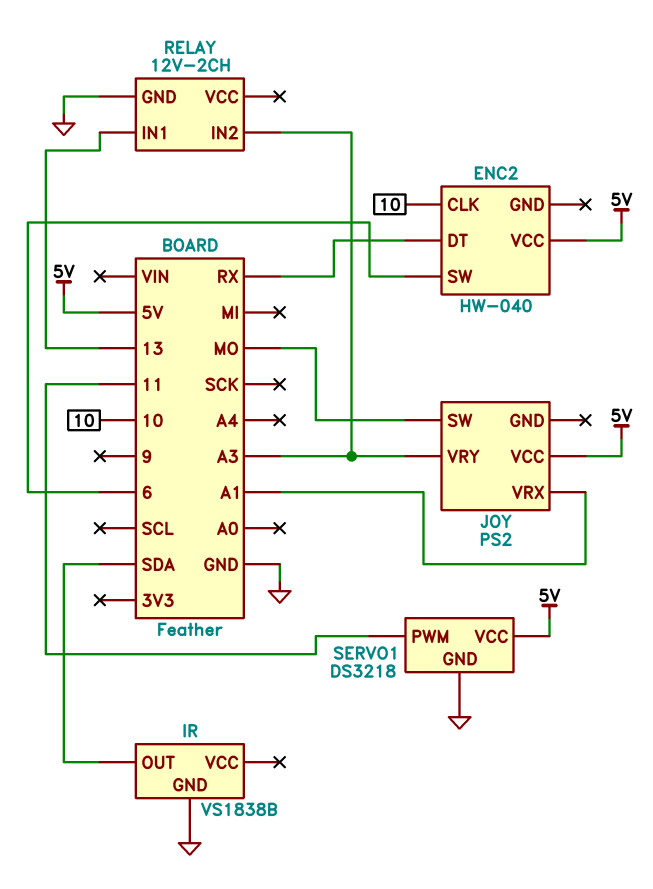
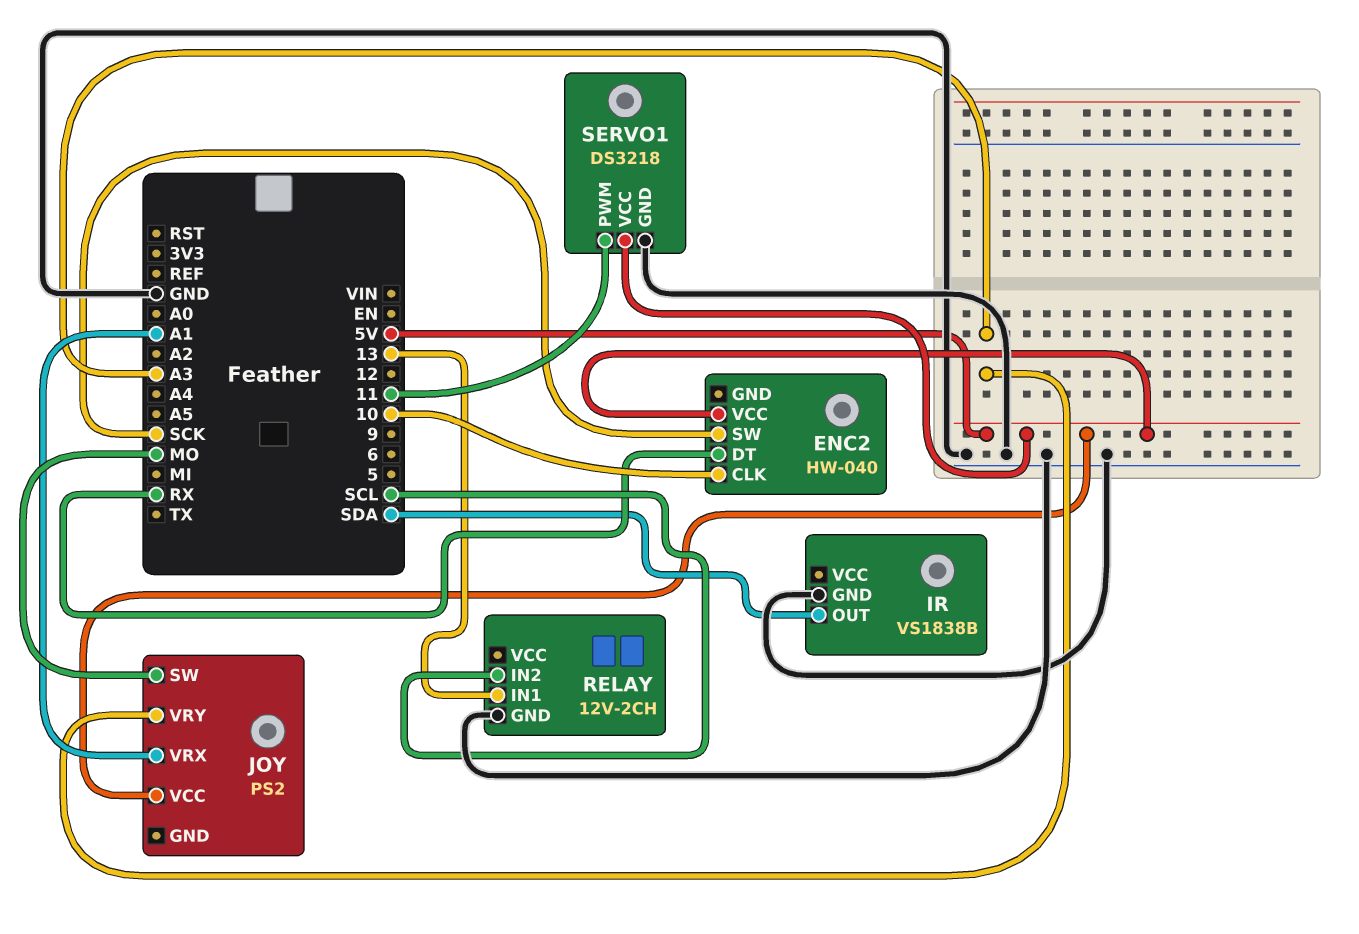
ENC2 pin SW: 6 -> SCK
RELAY pin IN2: A3 -> SCL

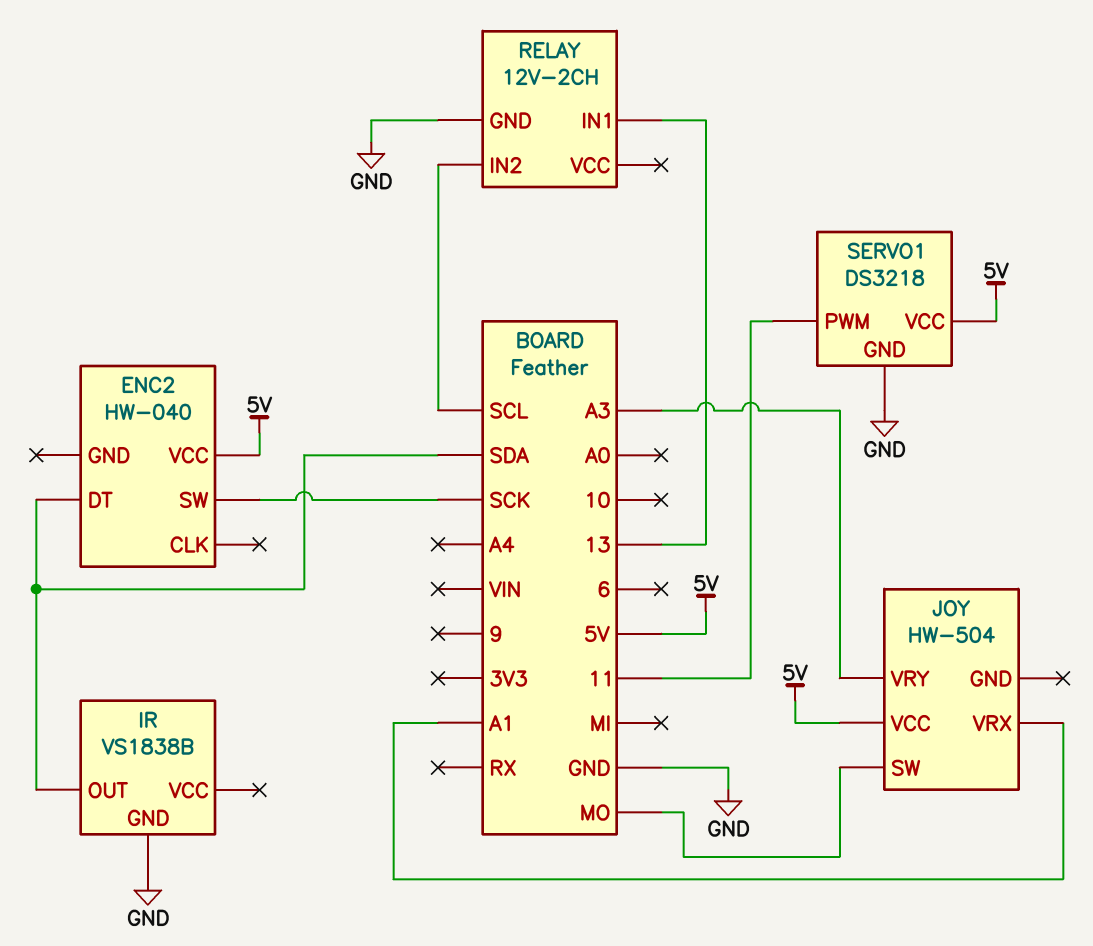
ENC2 pin CLK: 10 -> none
ENC2 pin DT: RX -> SDA
JOY: PS2 -> HW-504

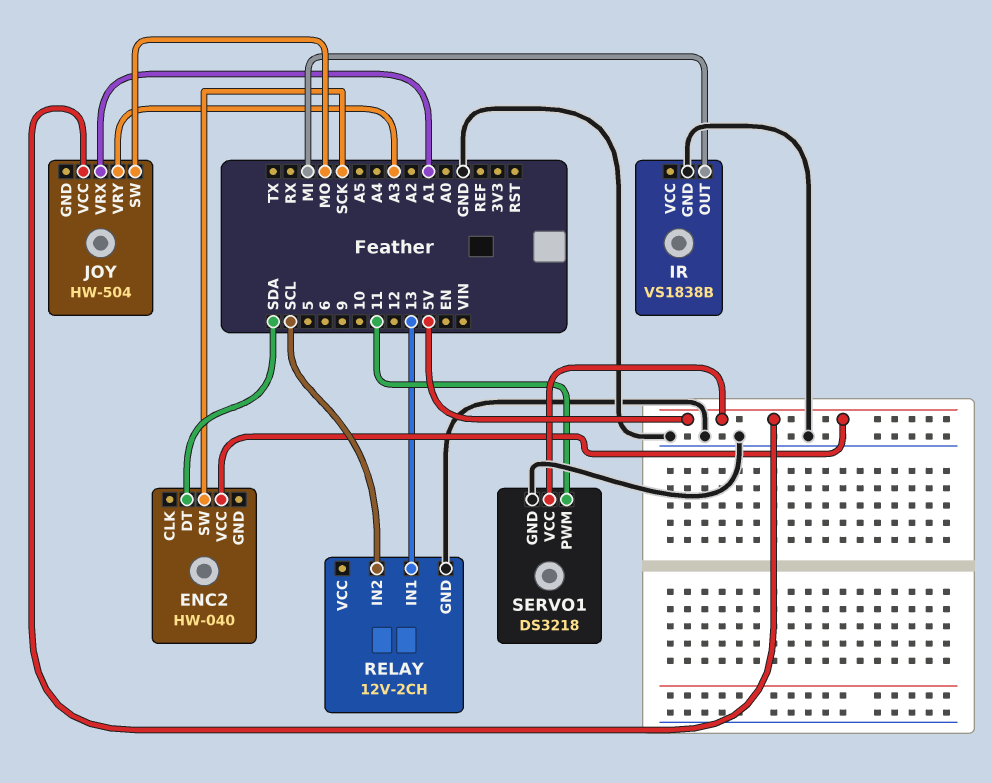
IR pin OUT: SDA -> MI

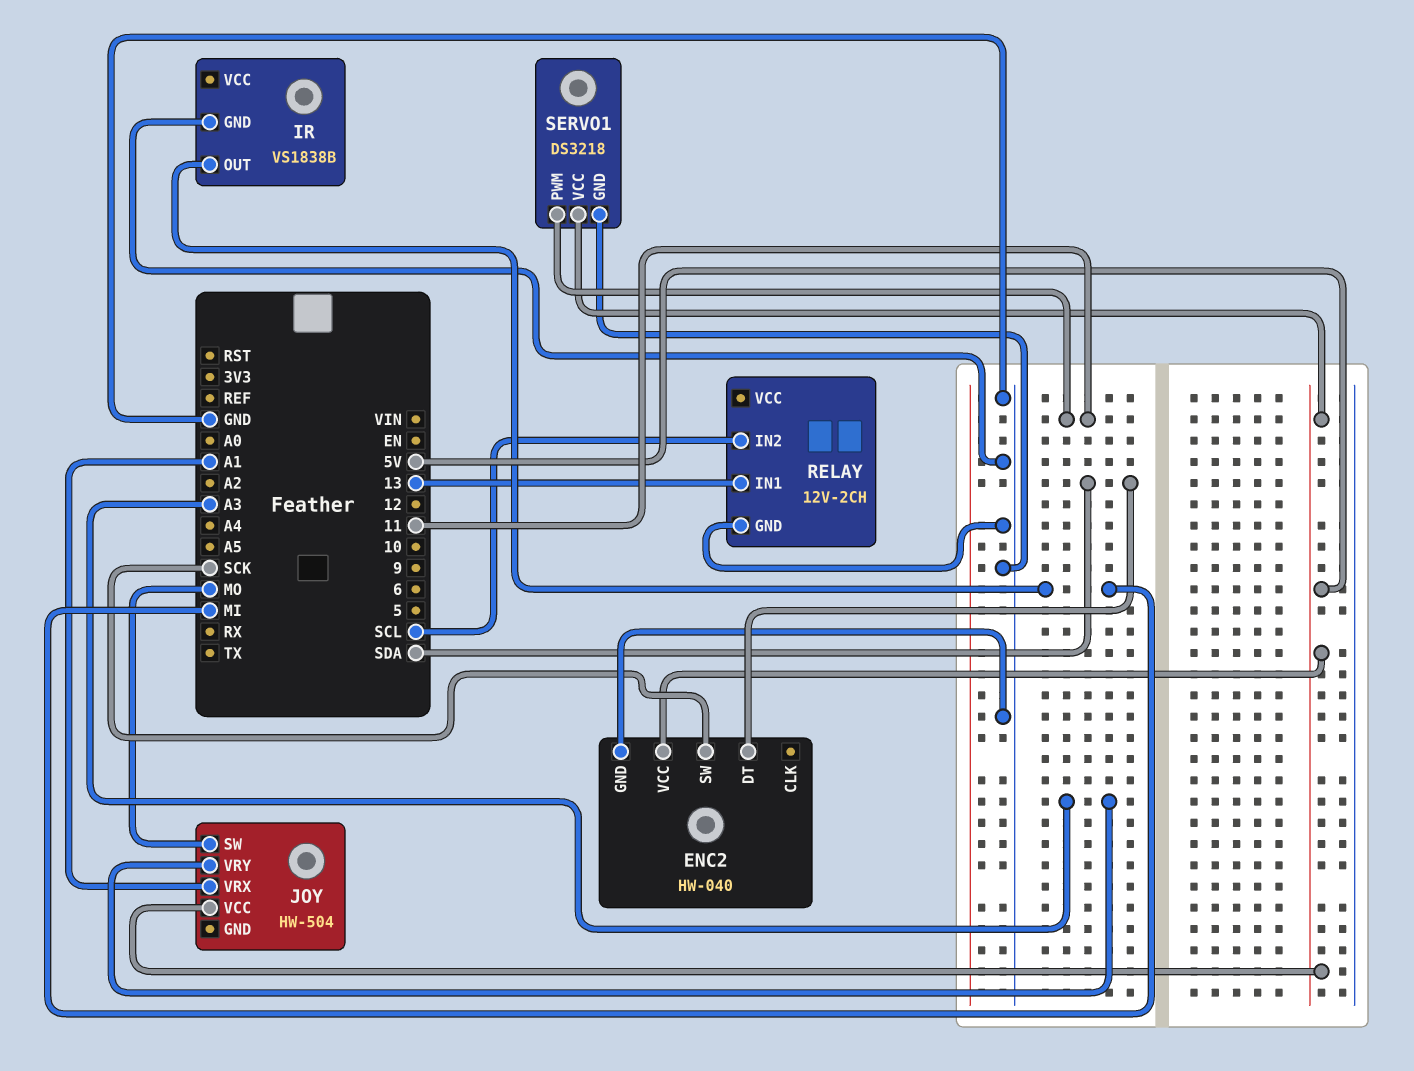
ENC2 pin GND: none -> GND

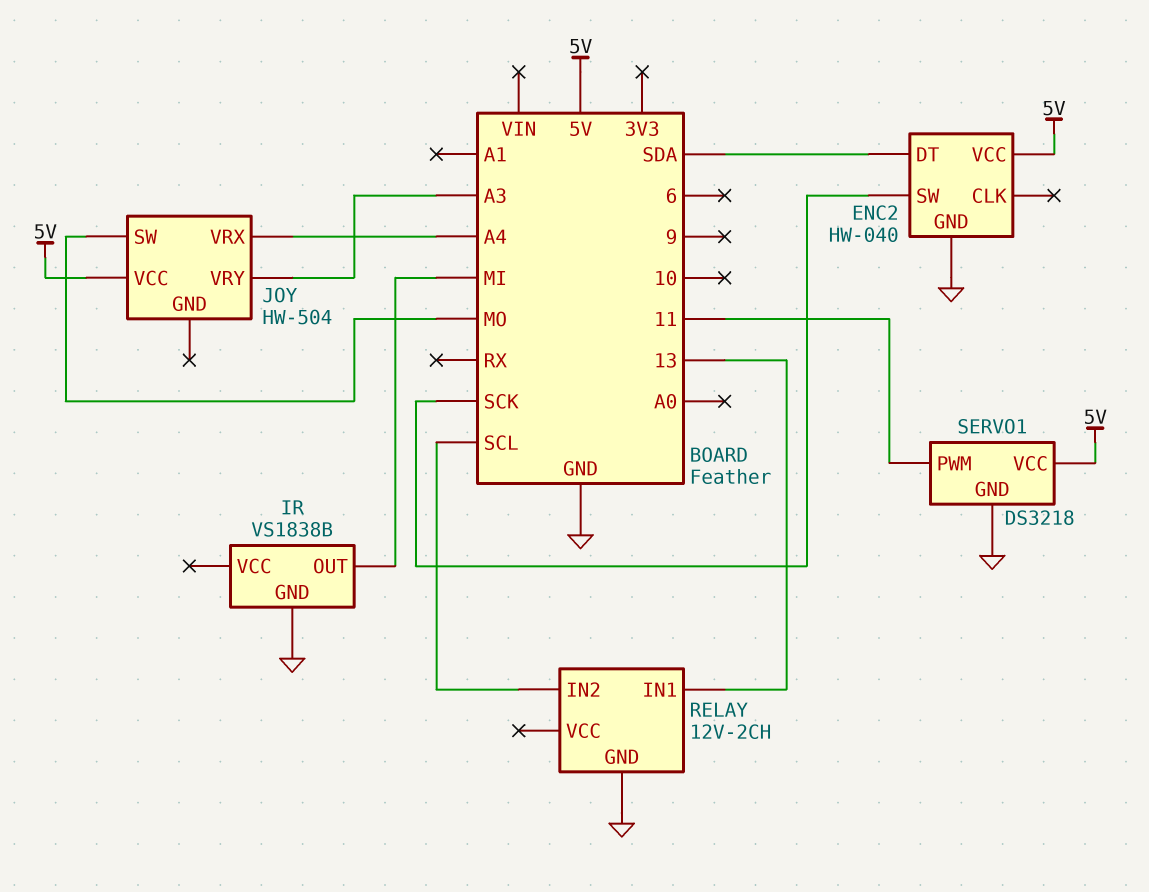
JOY pin VRX: A1 -> A4

